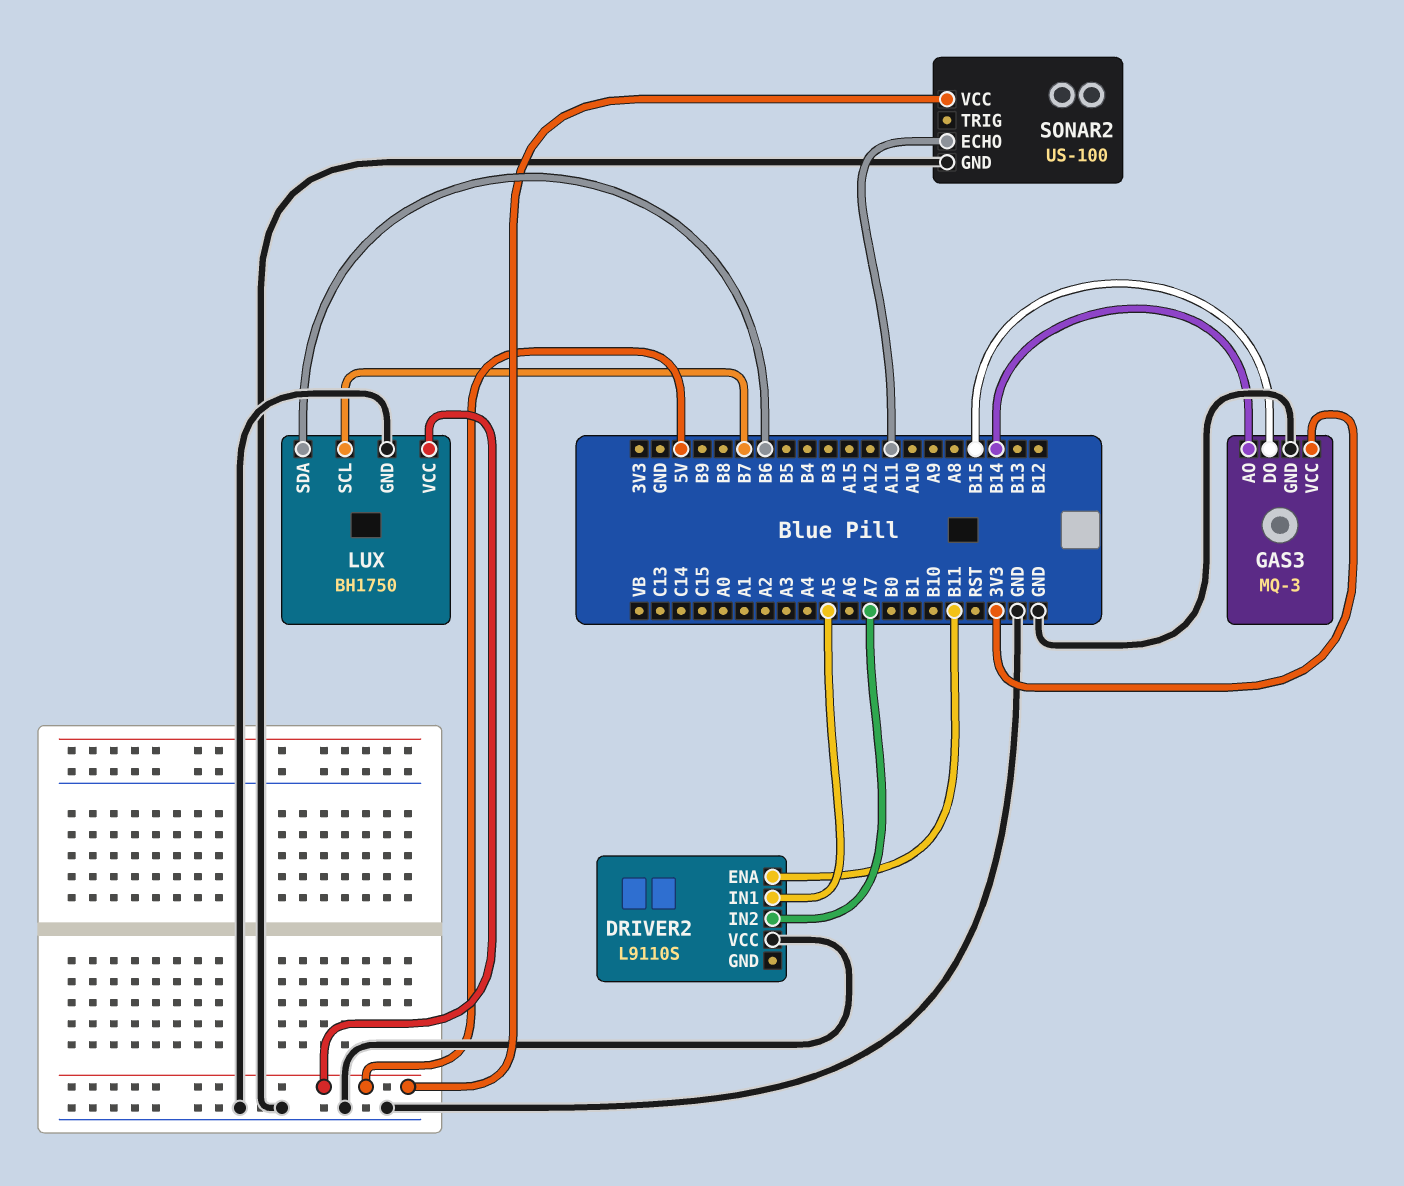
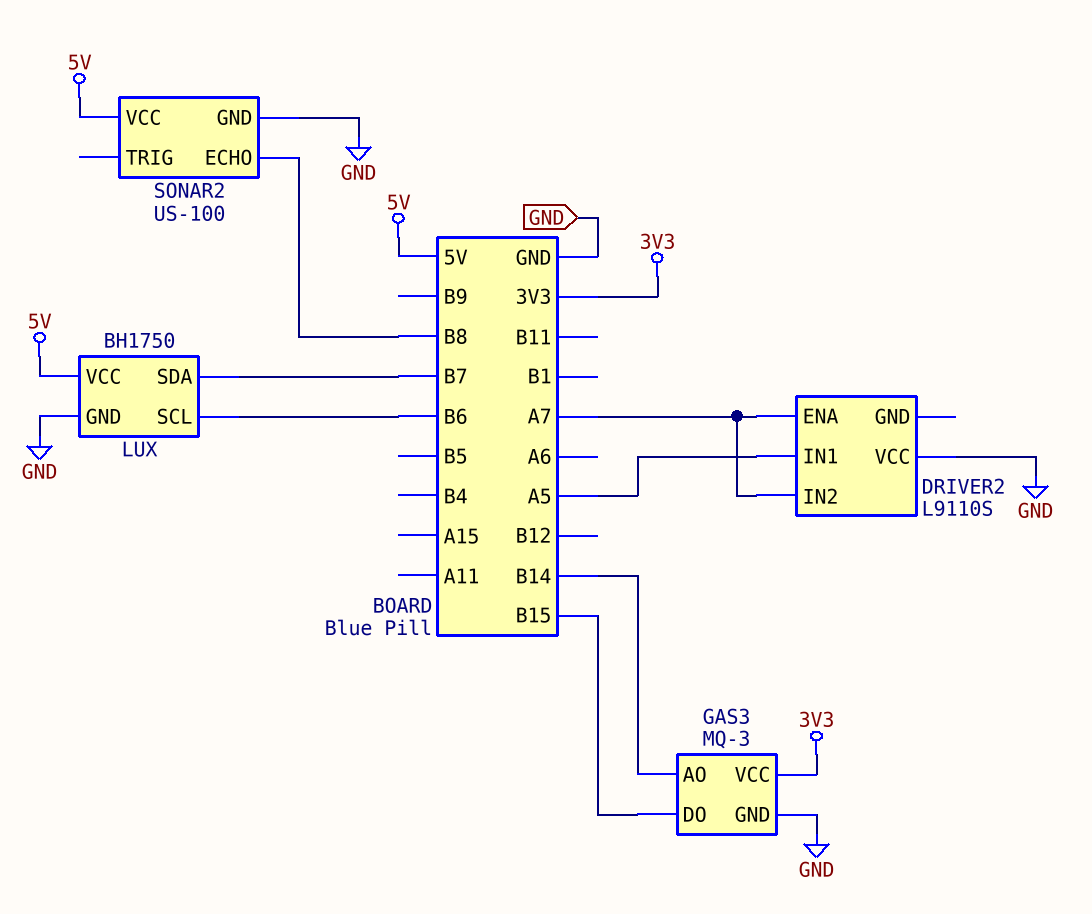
DRIVER2 pin ENA: B11 -> A7
LUX pin SCL: B7 -> B6
LUX pin SDA: B6 -> B7
SONAR2 pin ECHO: A11 -> B8

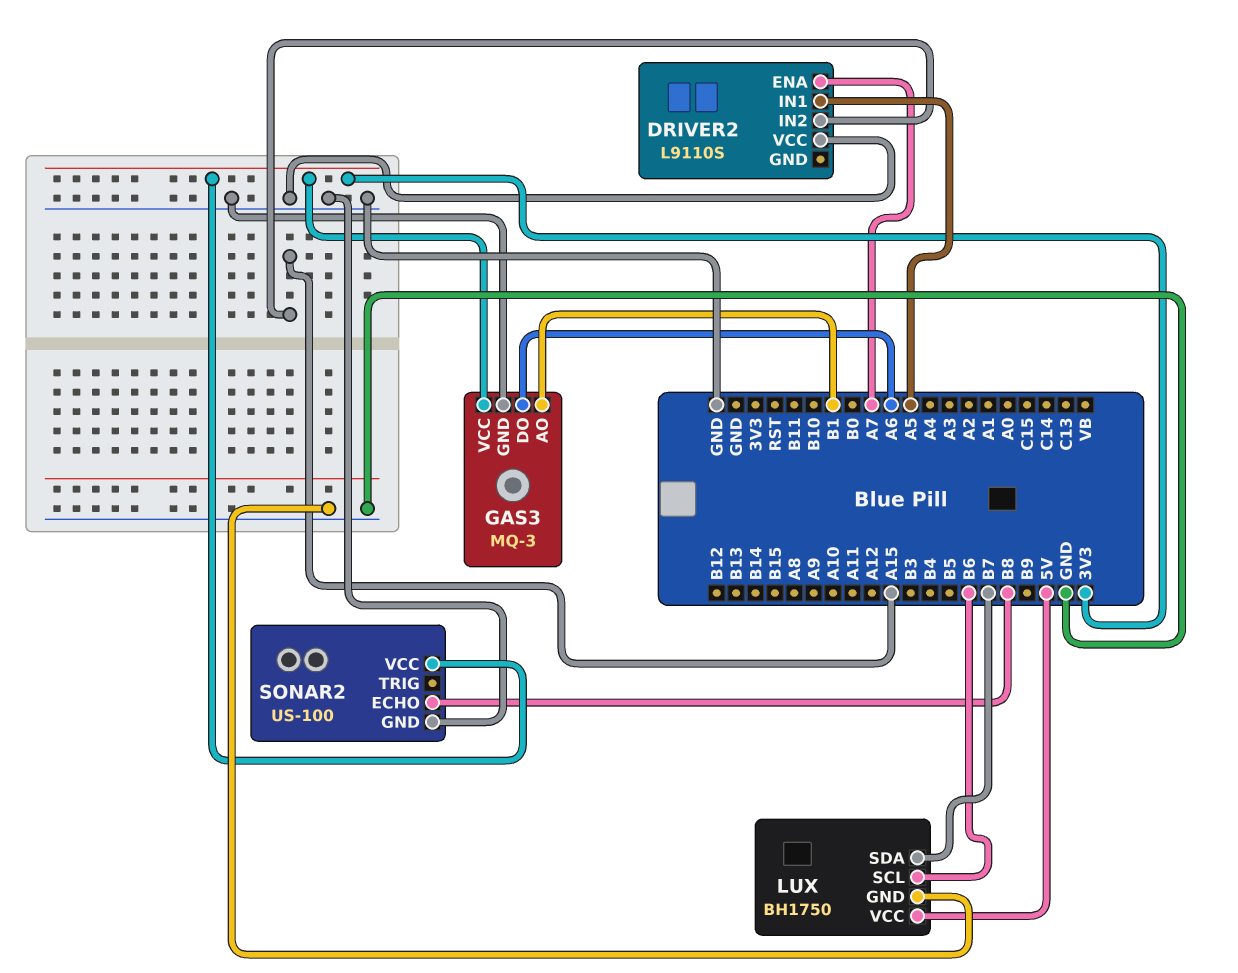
DRIVER2 pin IN2: A7 -> A15
GAS3 pin AO: B14 -> B1
GAS3 pin DO: B15 -> A6
SONAR2 pin VCC: 5V -> 3V3

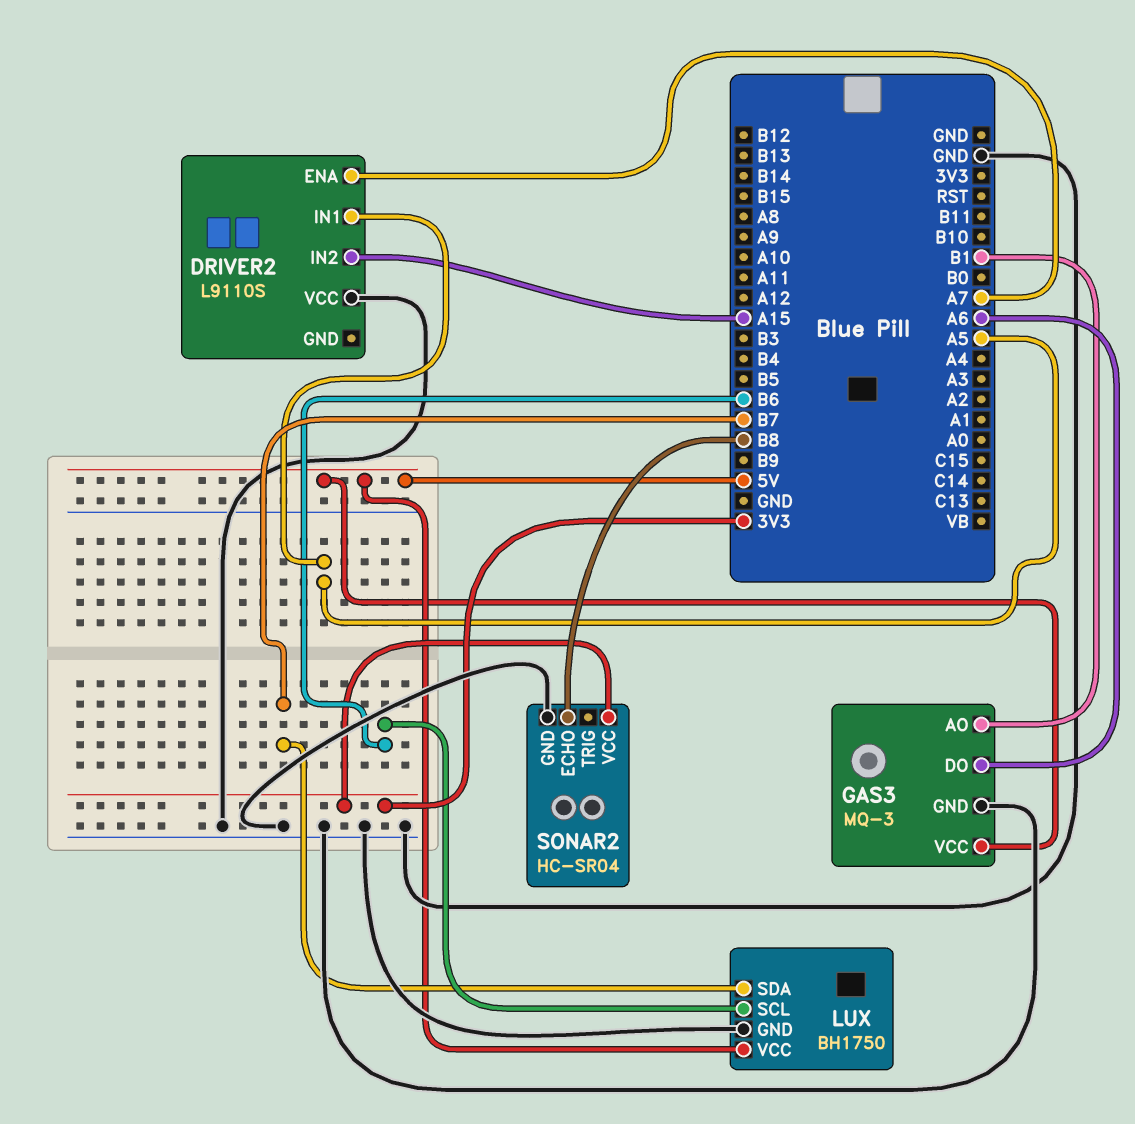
GAS3 pin VCC: 3V3 -> 5V
SONAR2: US-100 -> HC-SR04

